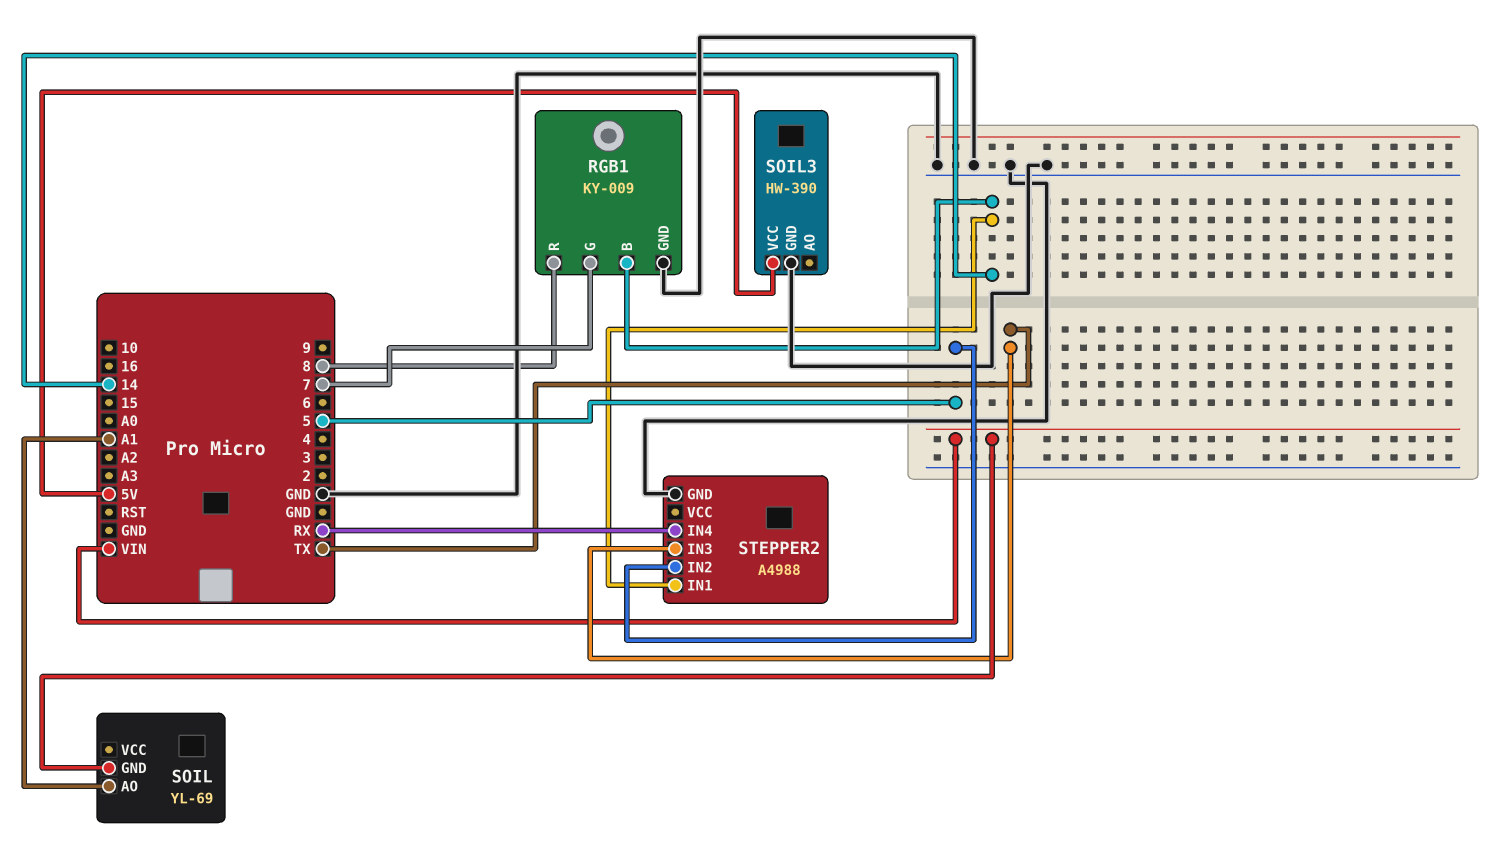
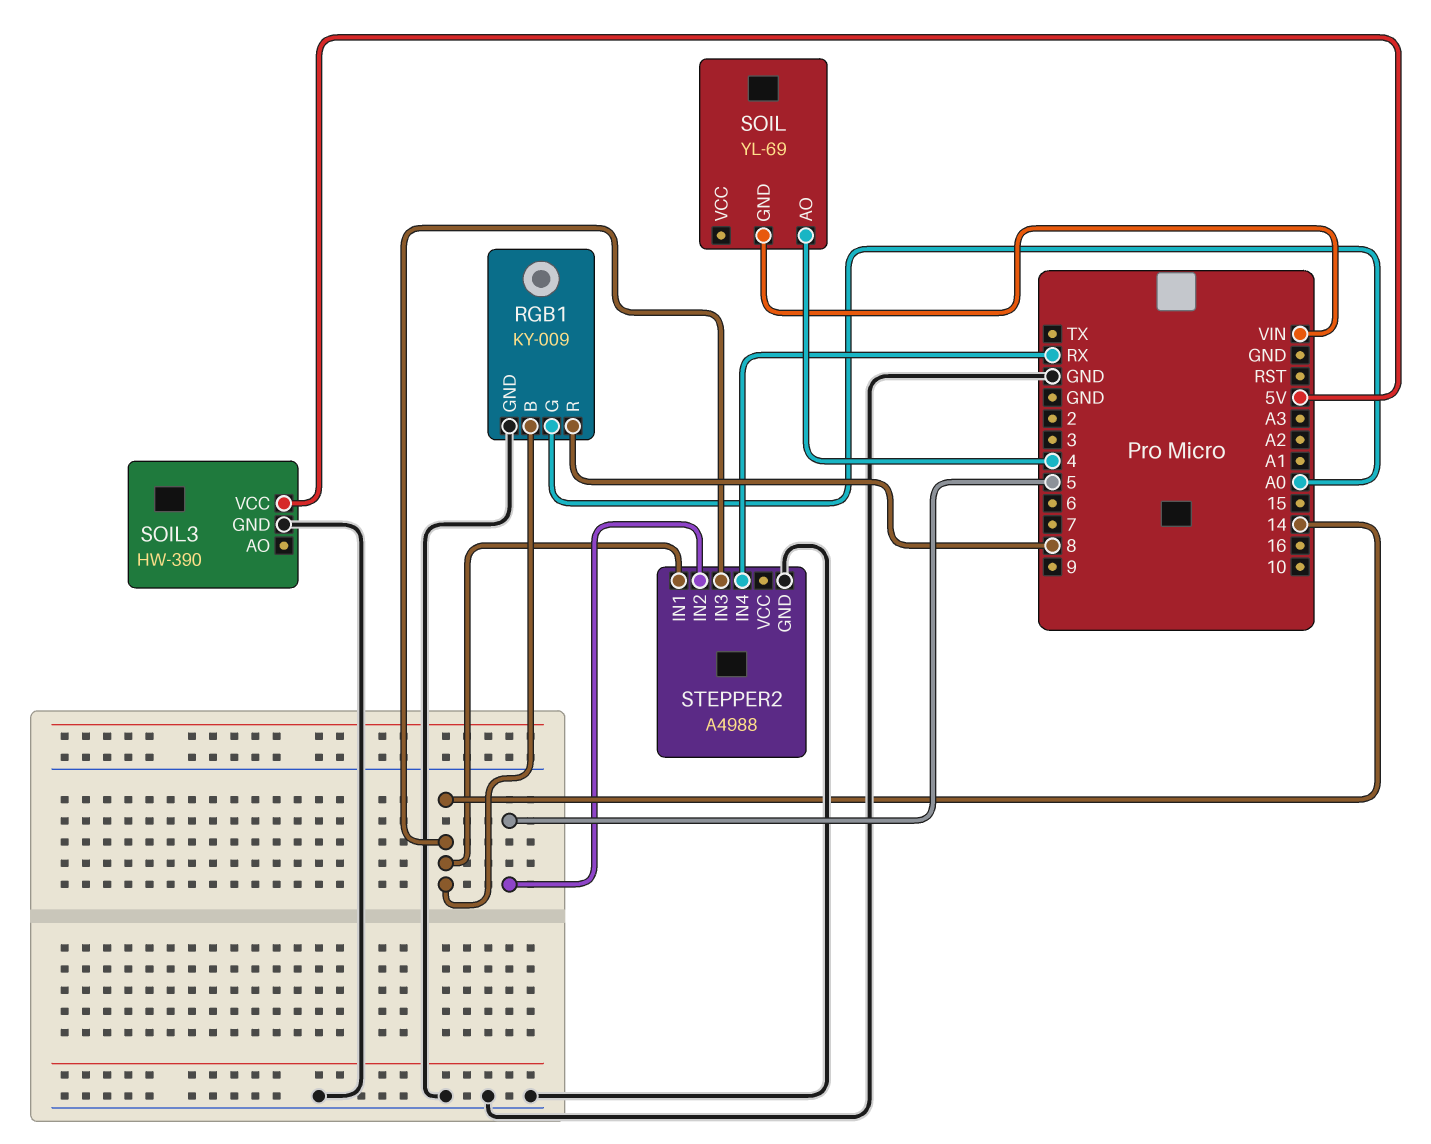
RGB1 pin G: 7 -> A0
SOIL pin AO: A1 -> 4
STEPPER2 pin IN3: TX -> 14

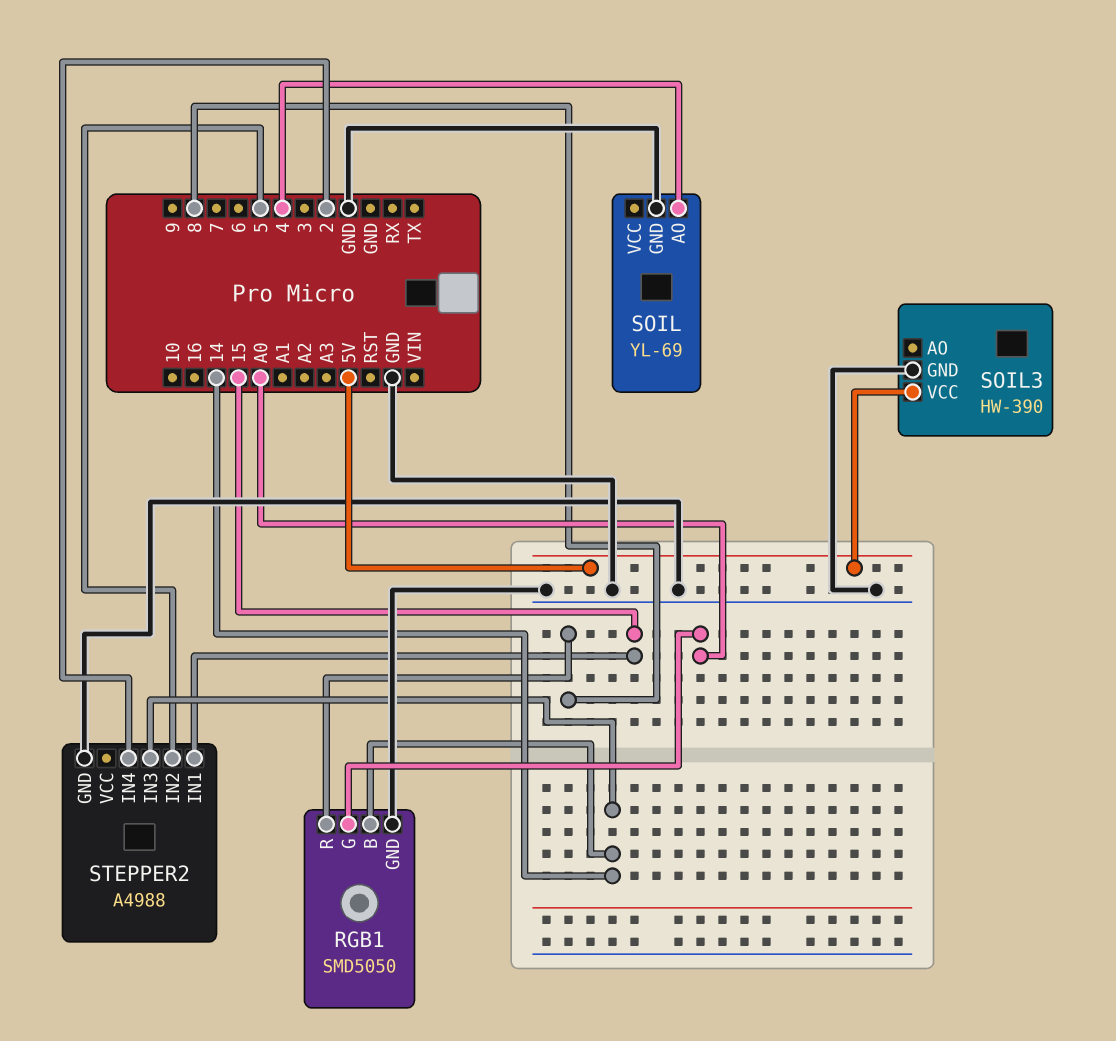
RGB1: KY-009 -> SMD5050
SOIL pin GND: VIN -> GND
STEPPER2 pin IN1: 14 -> 15
STEPPER2 pin IN4: RX -> 2

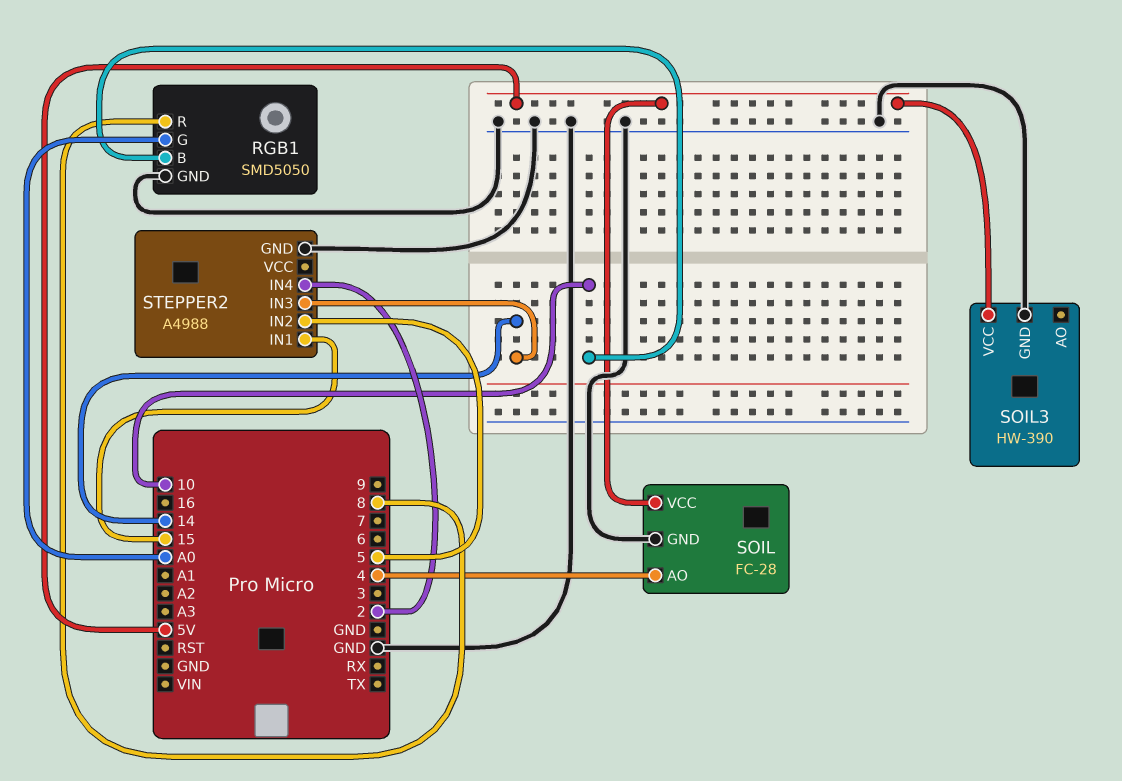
RGB1 pin B: 14 -> 10
SOIL: YL-69 -> FC-28
SOIL pin VCC: none -> 5V

